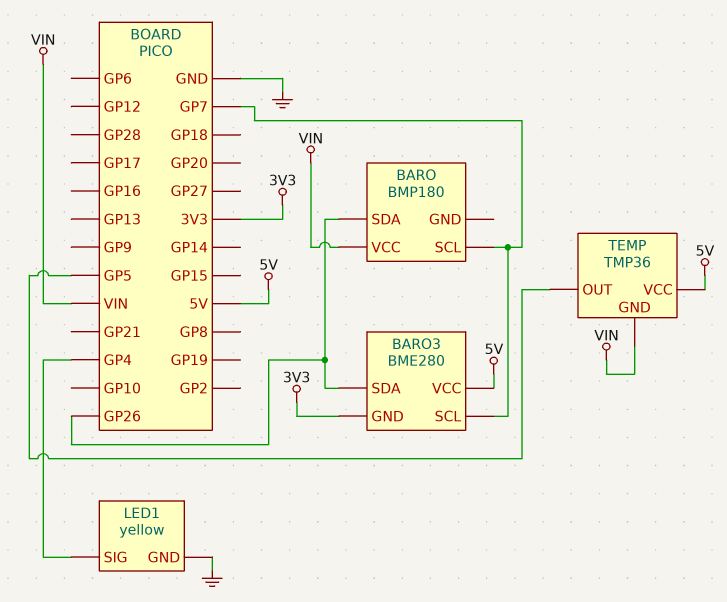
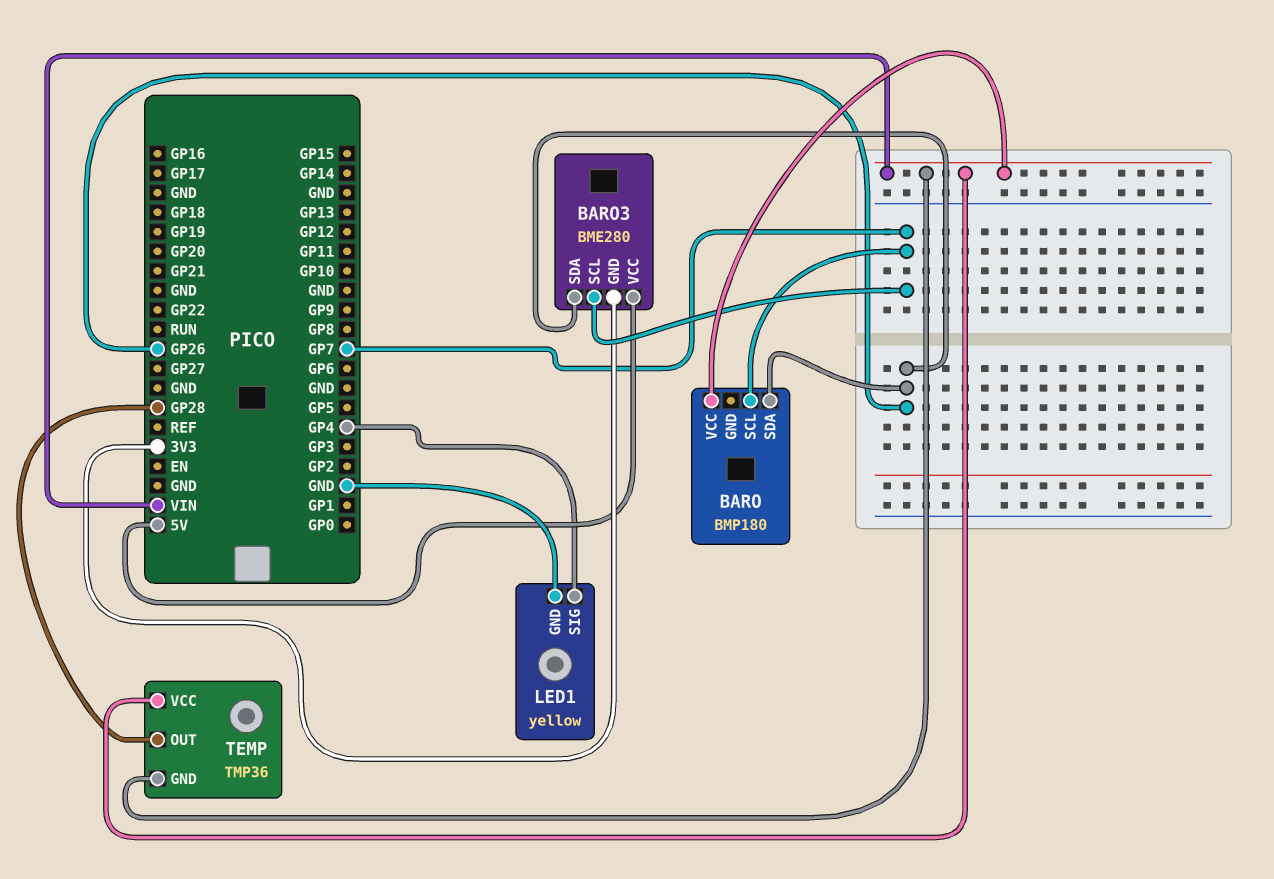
TEMP pin OUT: GP5 -> GP28
TEMP pin VCC: 5V -> VIN

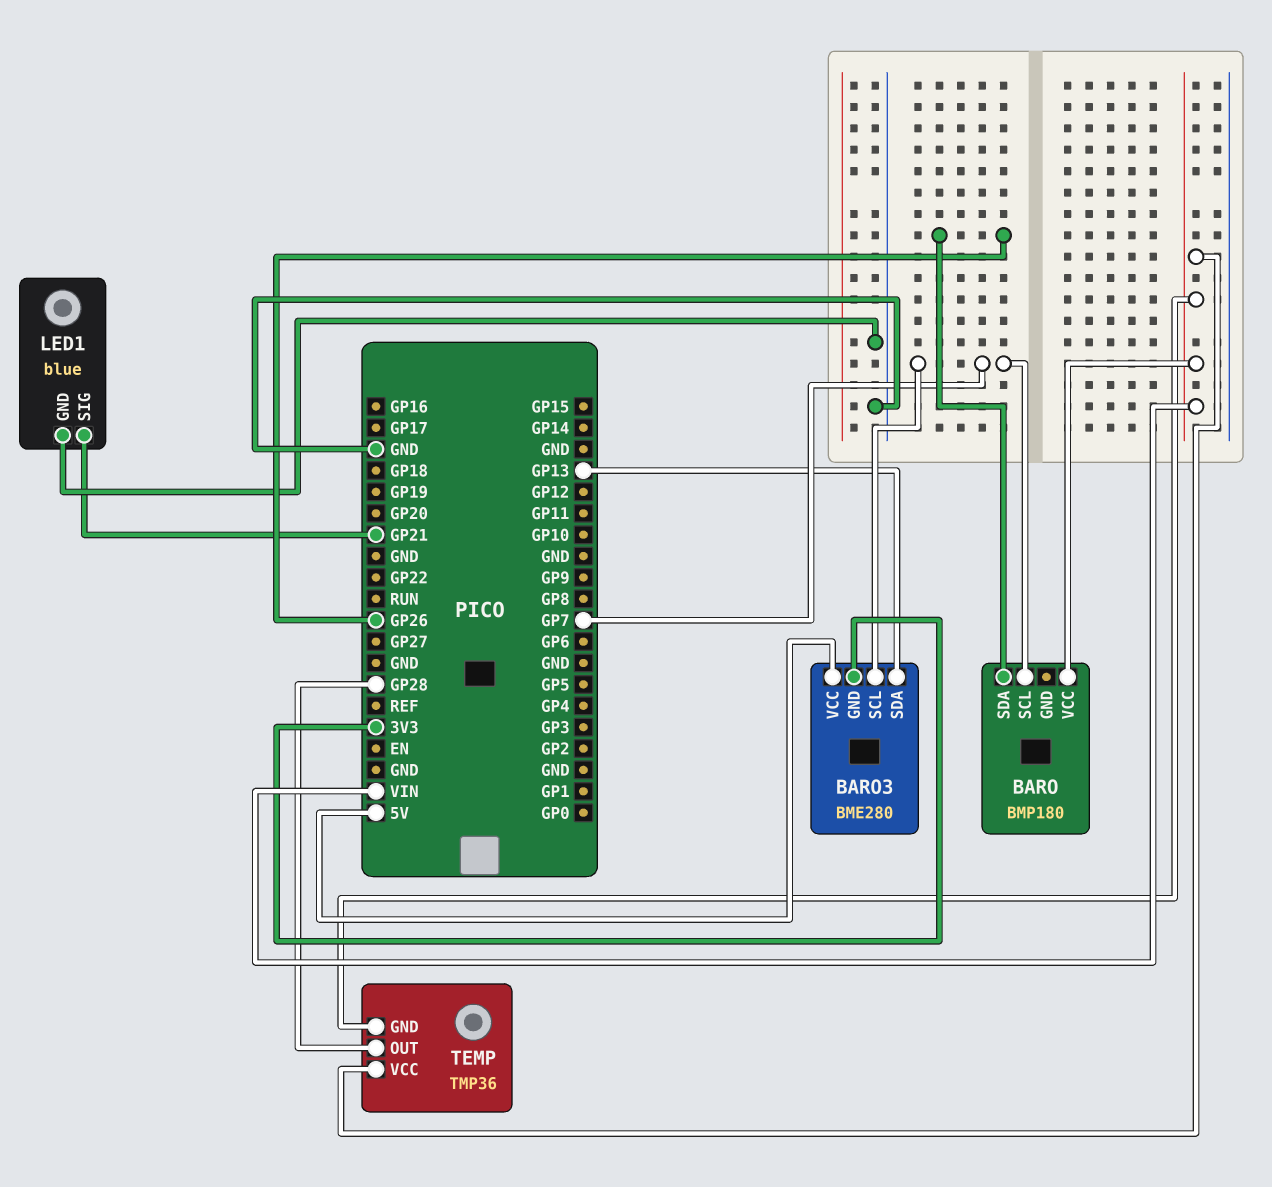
BARO3 pin SDA: GP26 -> GP13
LED1: yellow -> blue
LED1 pin SIG: GP4 -> GP21

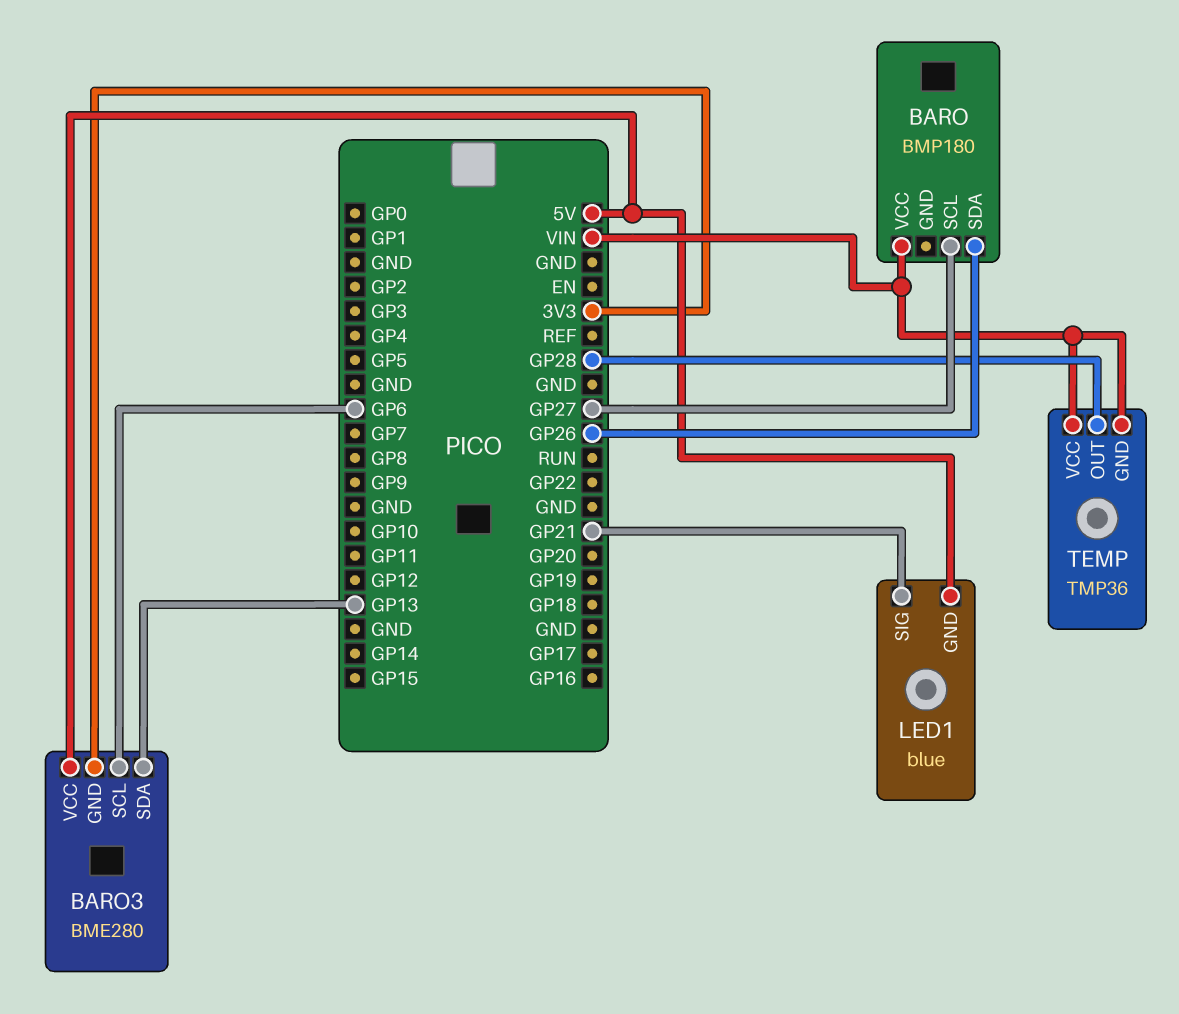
BARO pin SCL: GP7 -> GP27
BARO3 pin SCL: GP7 -> GP6
LED1 pin GND: GND -> 5V

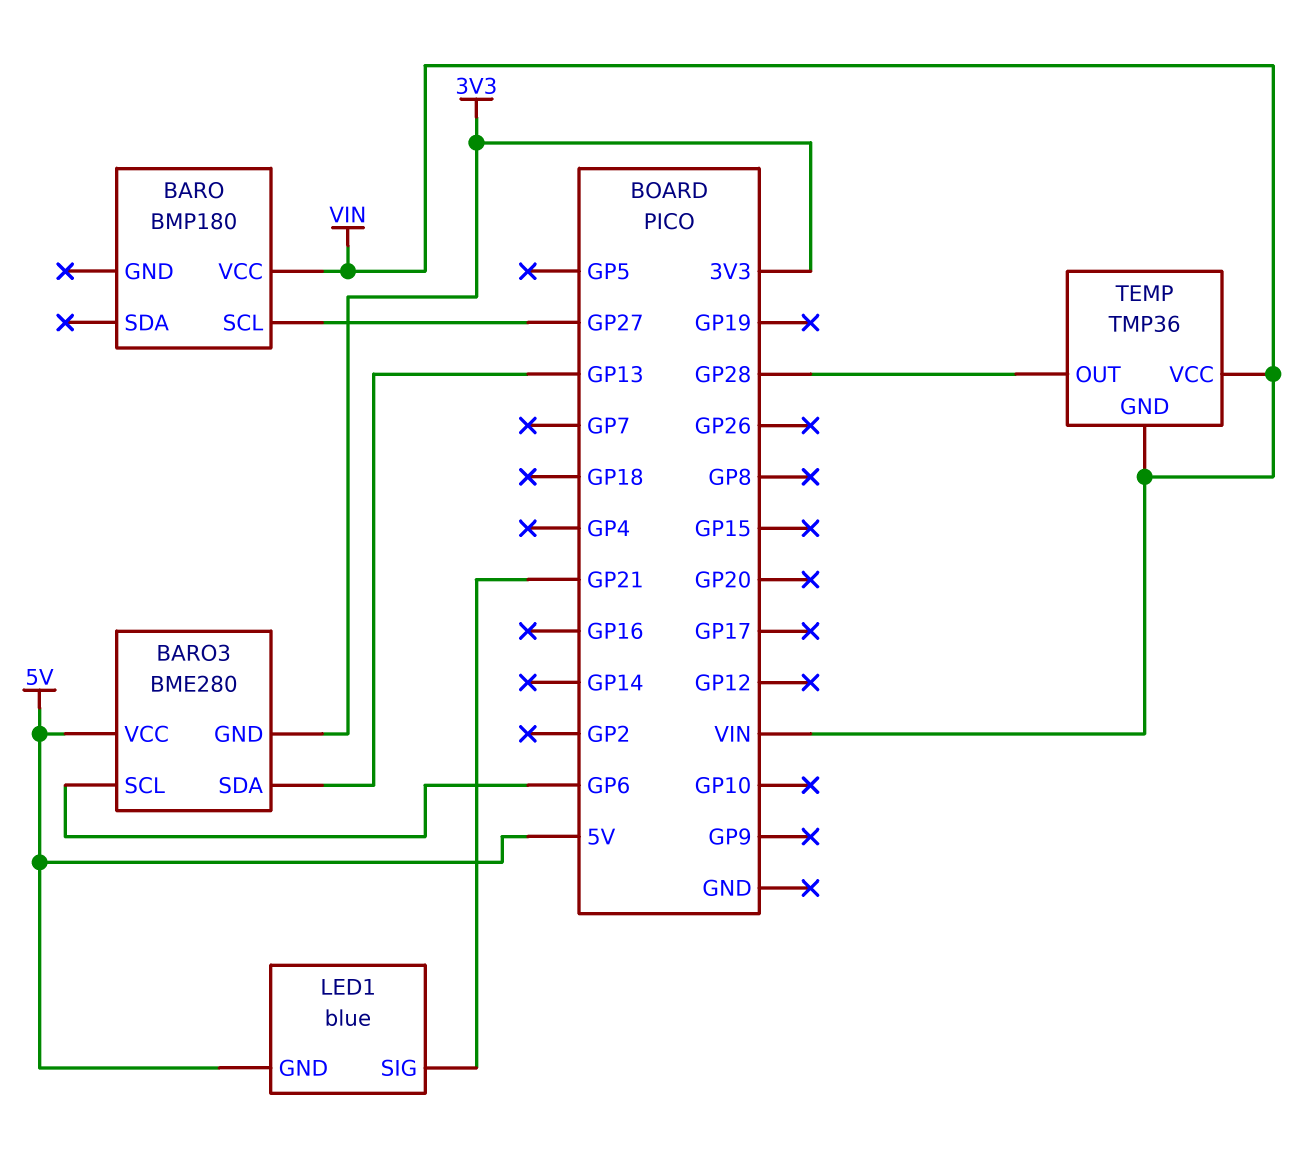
BARO pin SDA: GP26 -> none

